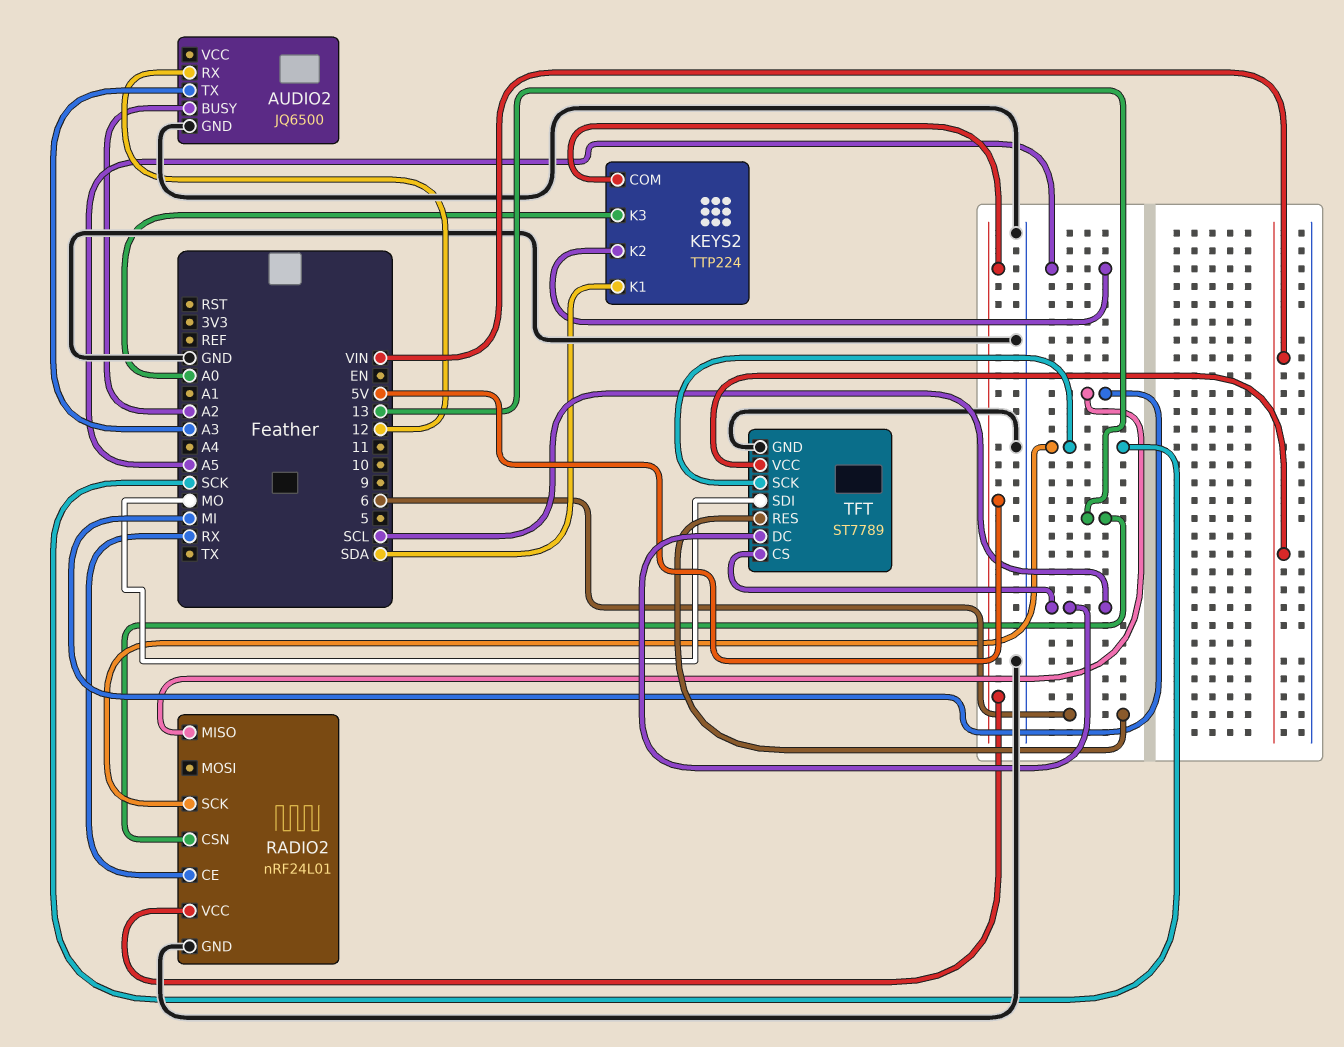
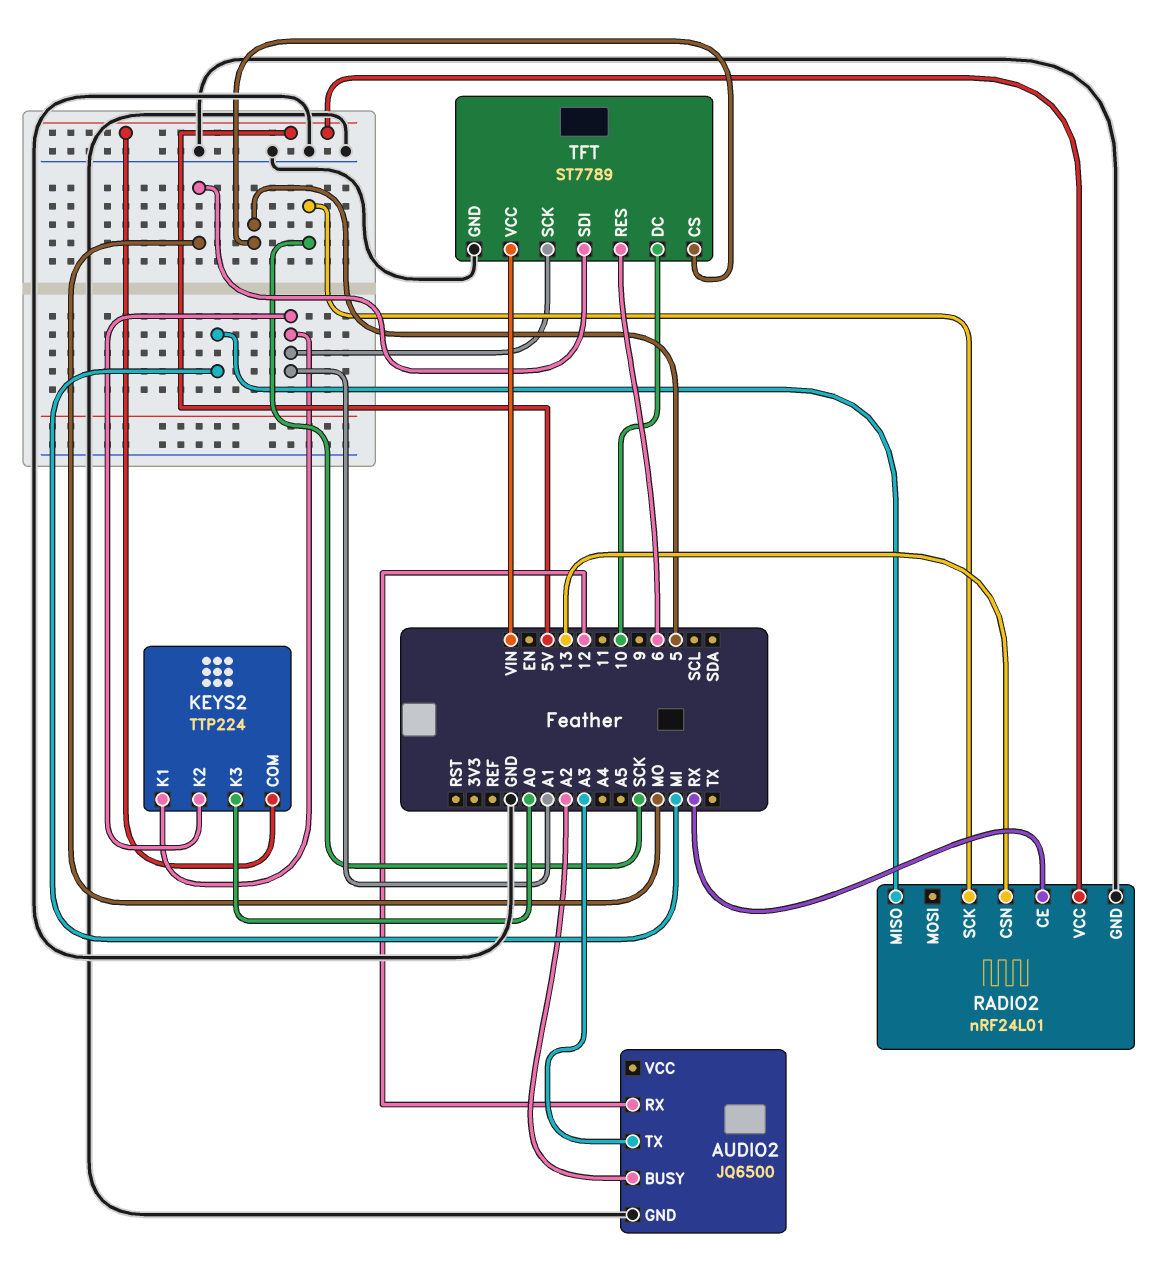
KEYS2 pin K1: SDA -> A1
KEYS2 pin K2: A5 -> A1
TFT pin CS: SCL -> 5
TFT pin DC: SCL -> 10
TFT pin SCK: SCK -> A1

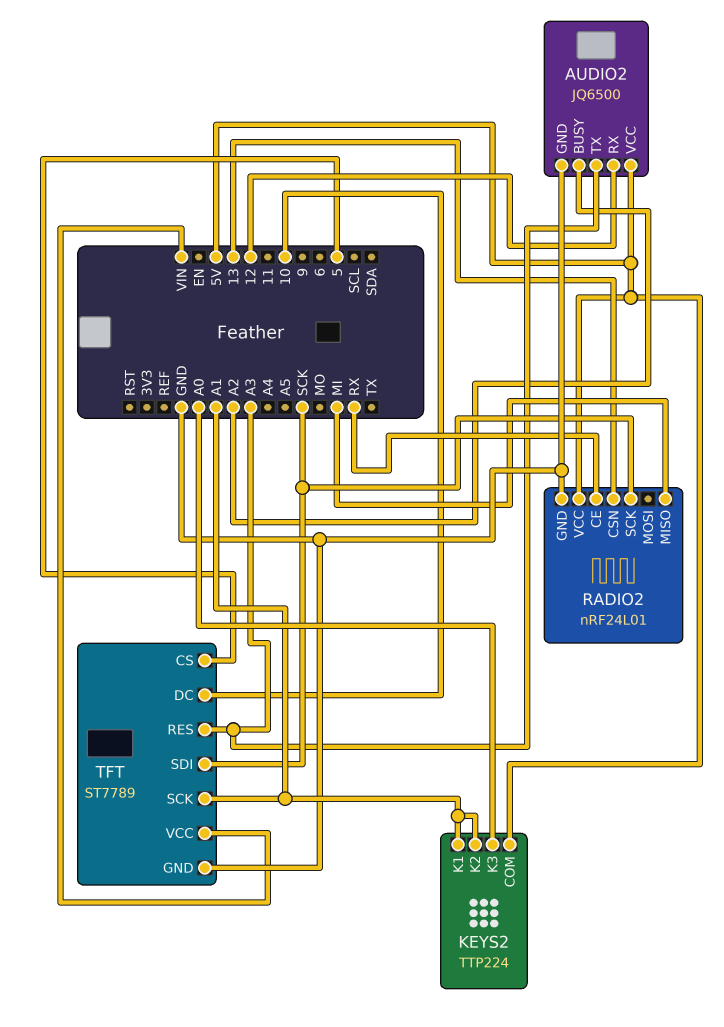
AUDIO2 pin VCC: none -> 5V
TFT pin RES: 6 -> A3
TFT pin SDI: MO -> SCK

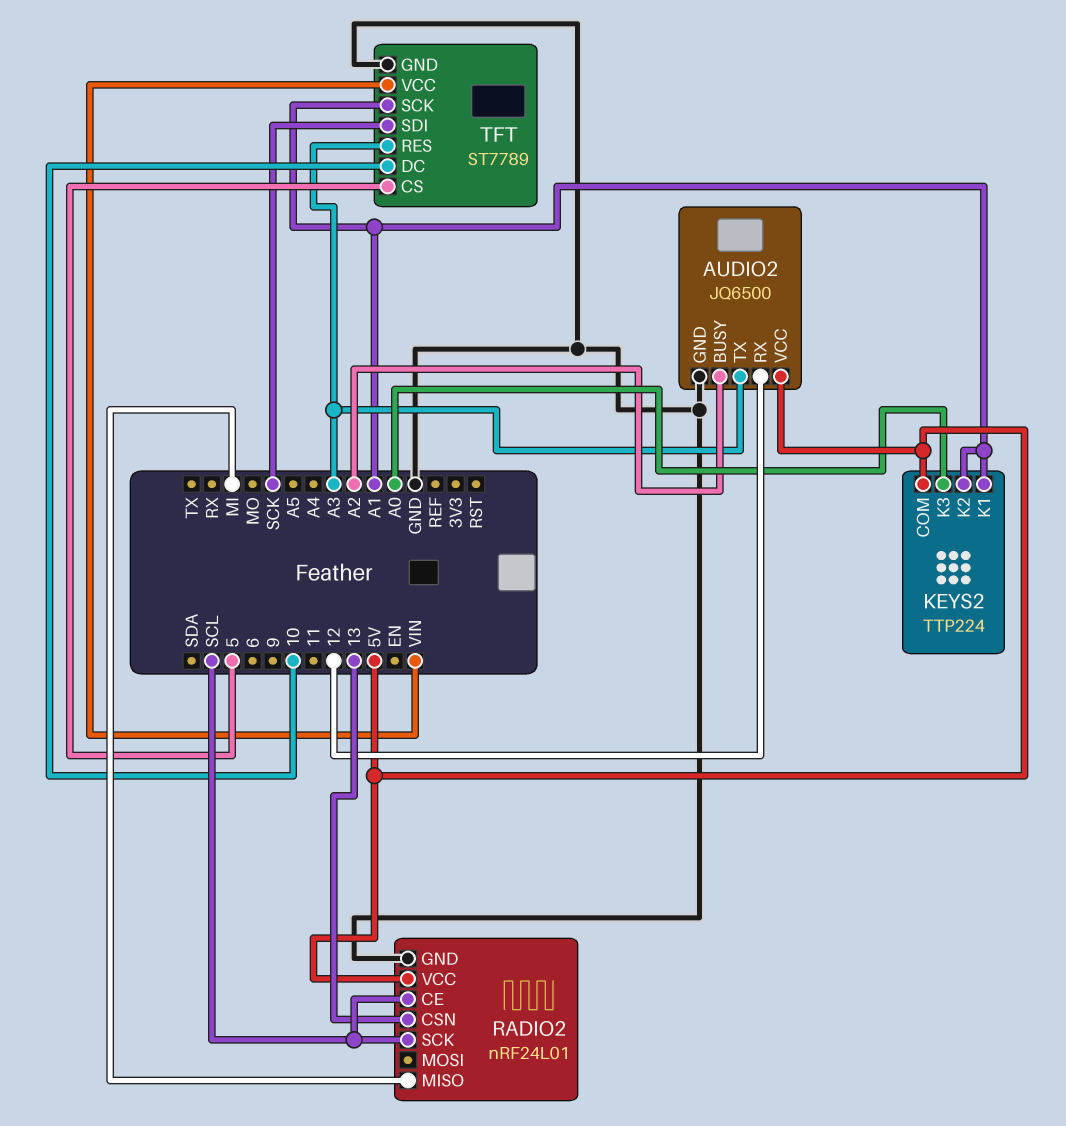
RADIO2 pin CE: RX -> SCL
RADIO2 pin SCK: SCK -> SCL

